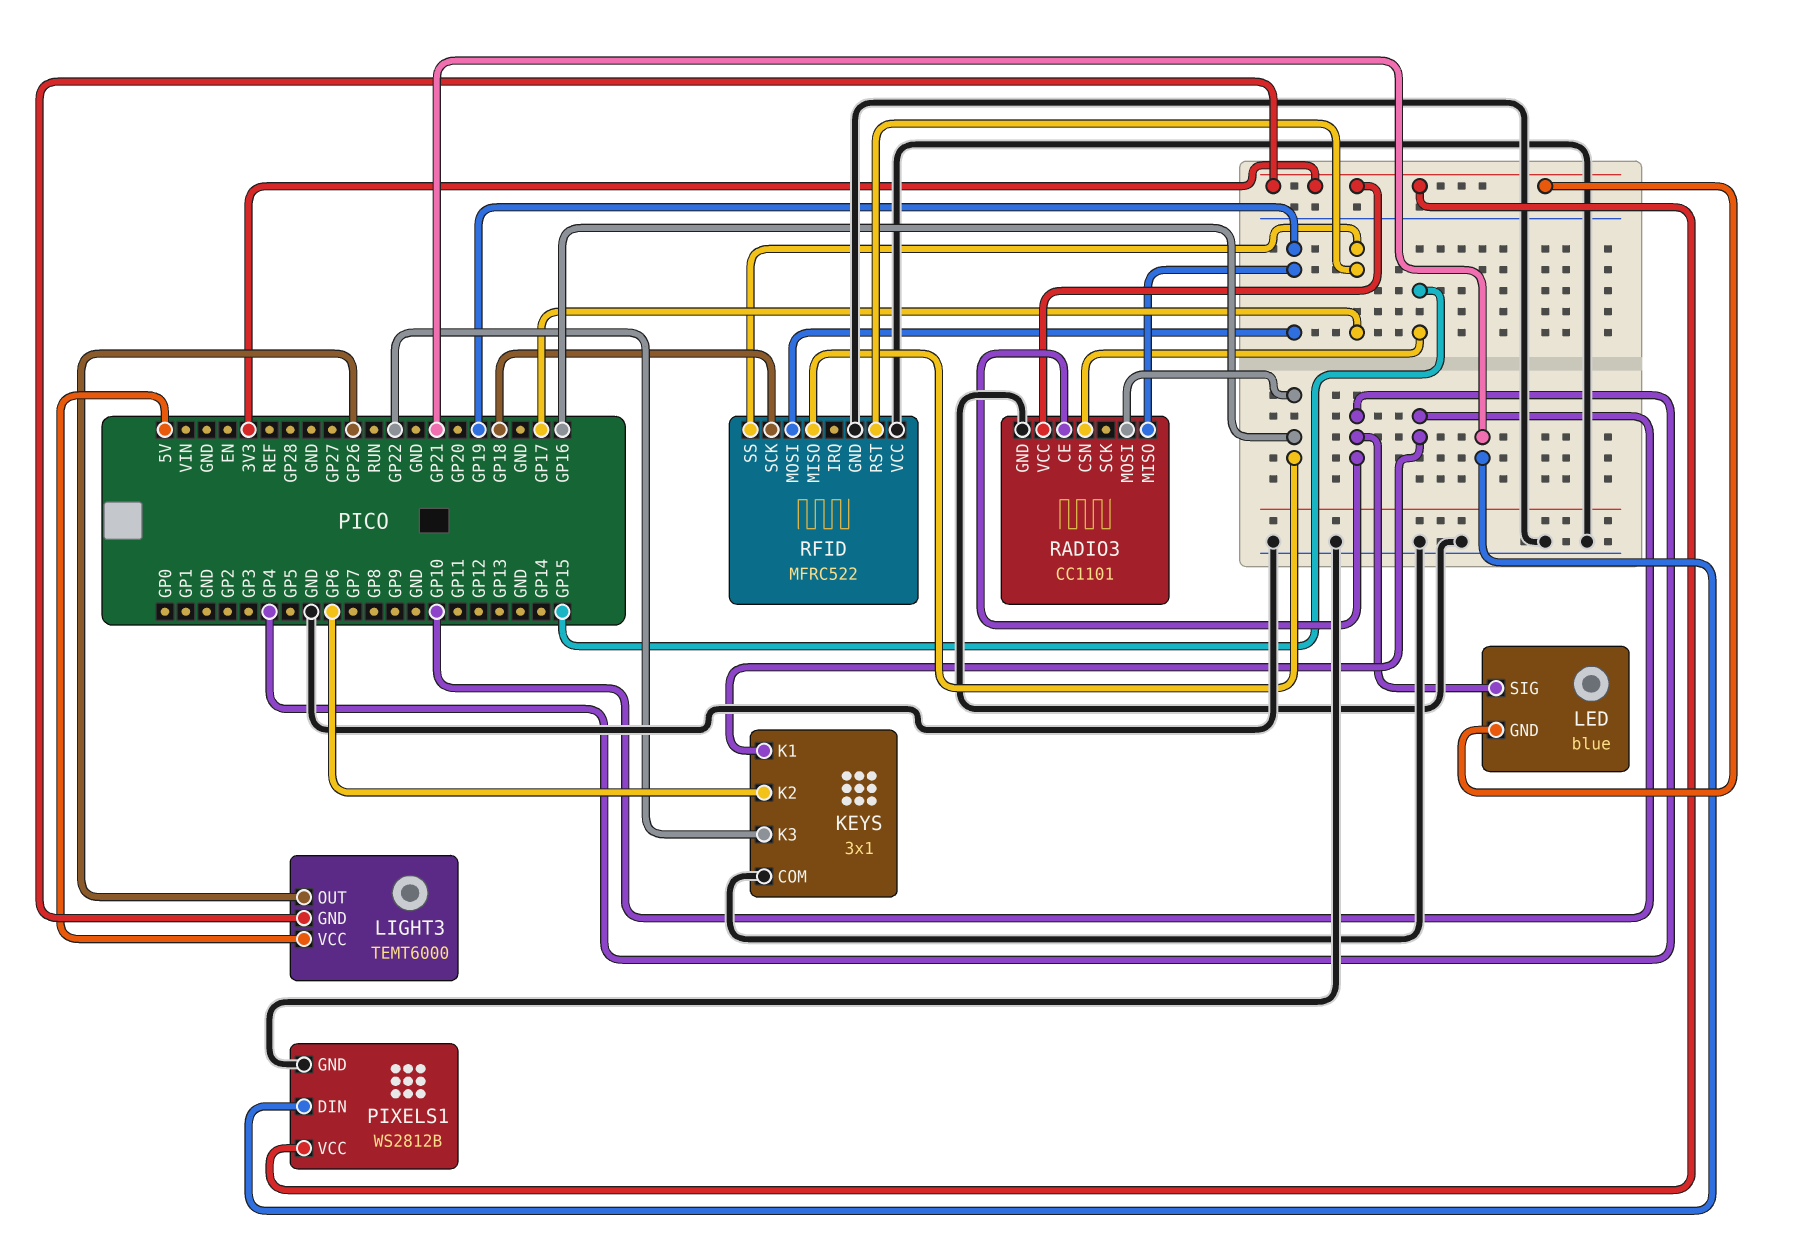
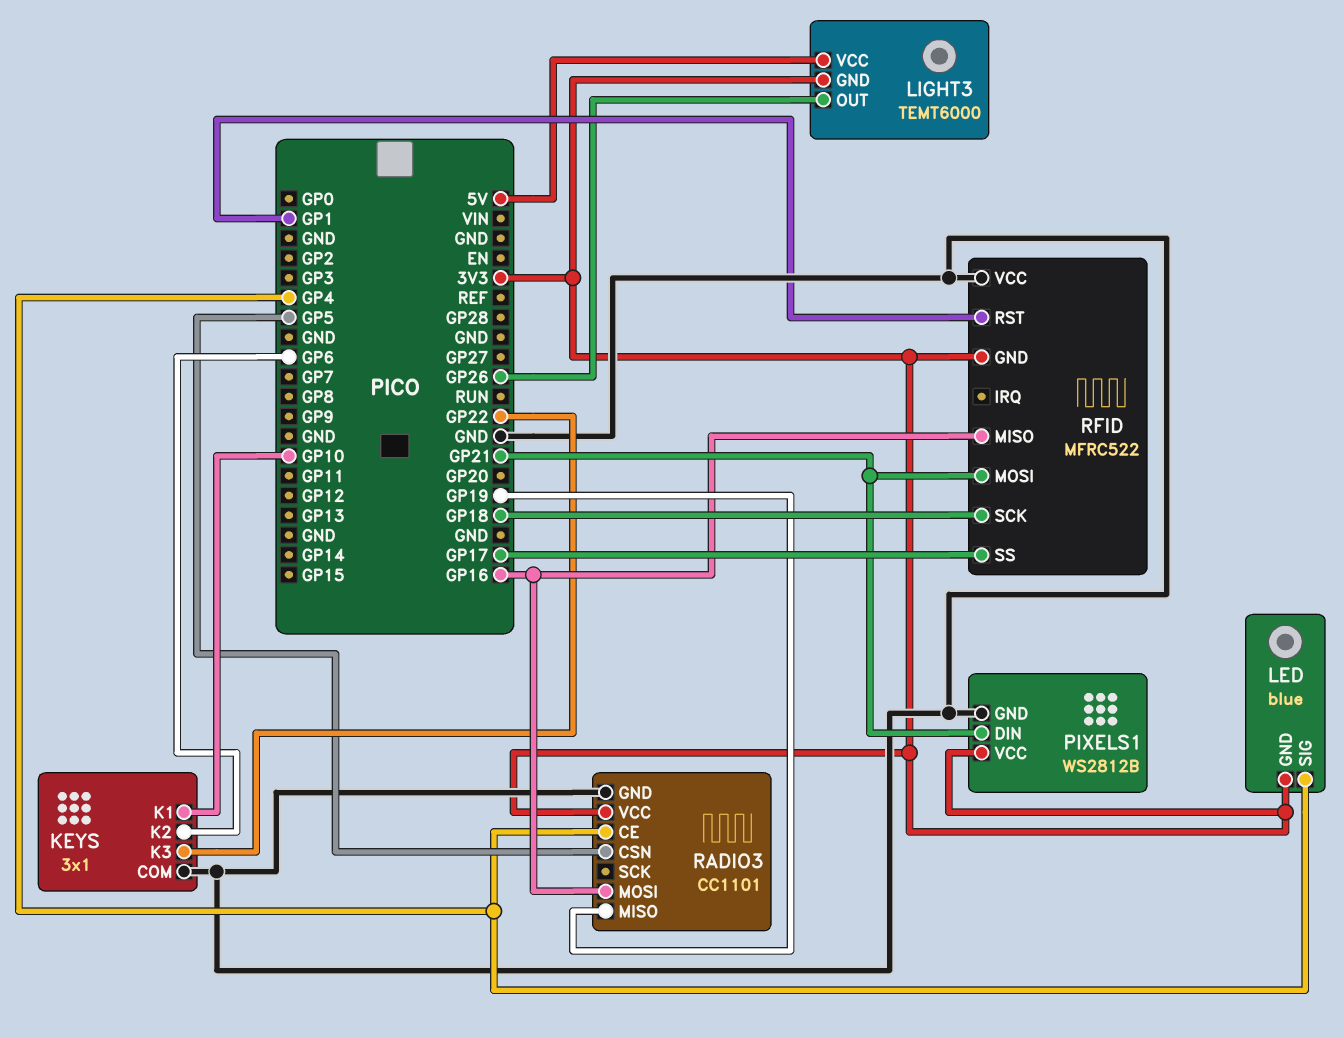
RADIO3 pin CSN: GP15 -> GP5
RFID pin GND: GND -> 3V3
RFID pin MOSI: GP19 -> GP21
RFID pin RST: GP17 -> GP1

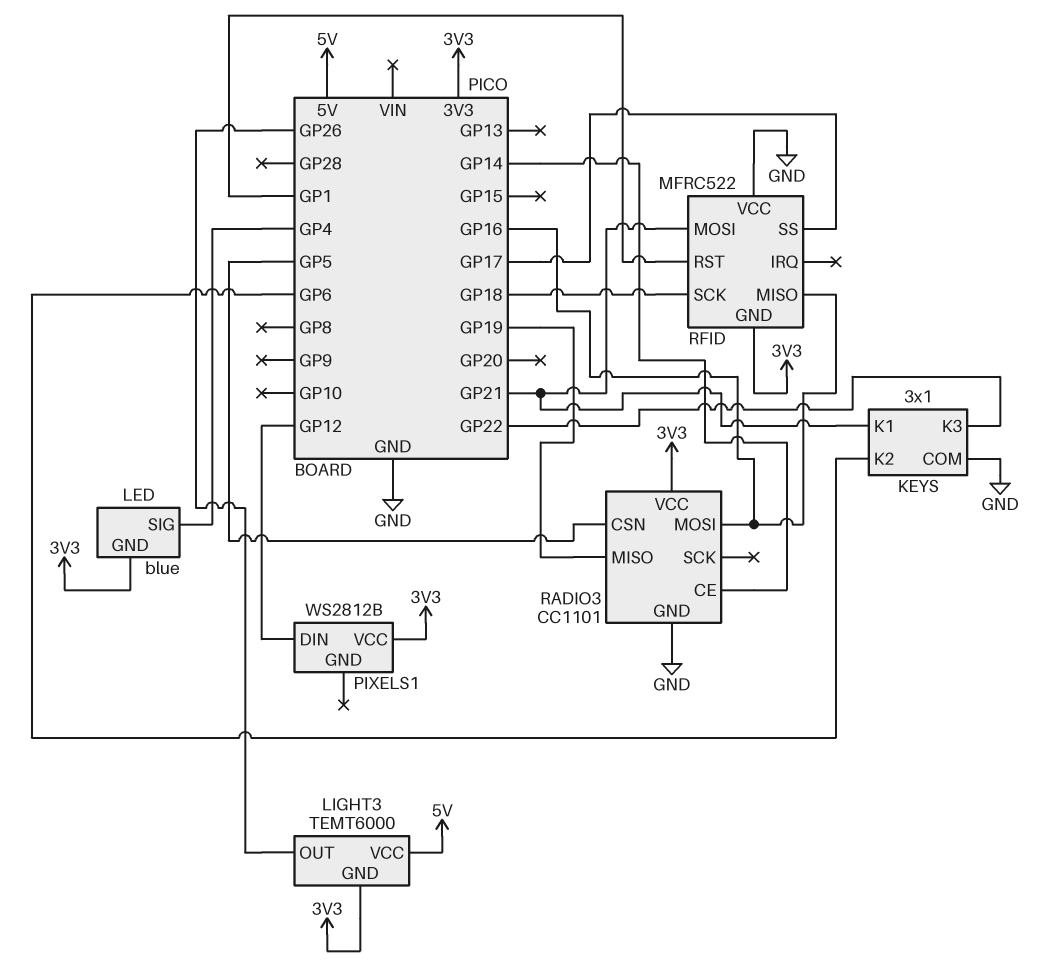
KEYS pin K1: GP10 -> GP21
PIXELS1 pin DIN: GP21 -> GP12
PIXELS1 pin GND: GND -> none
RADIO3 pin CE: GP4 -> GP14

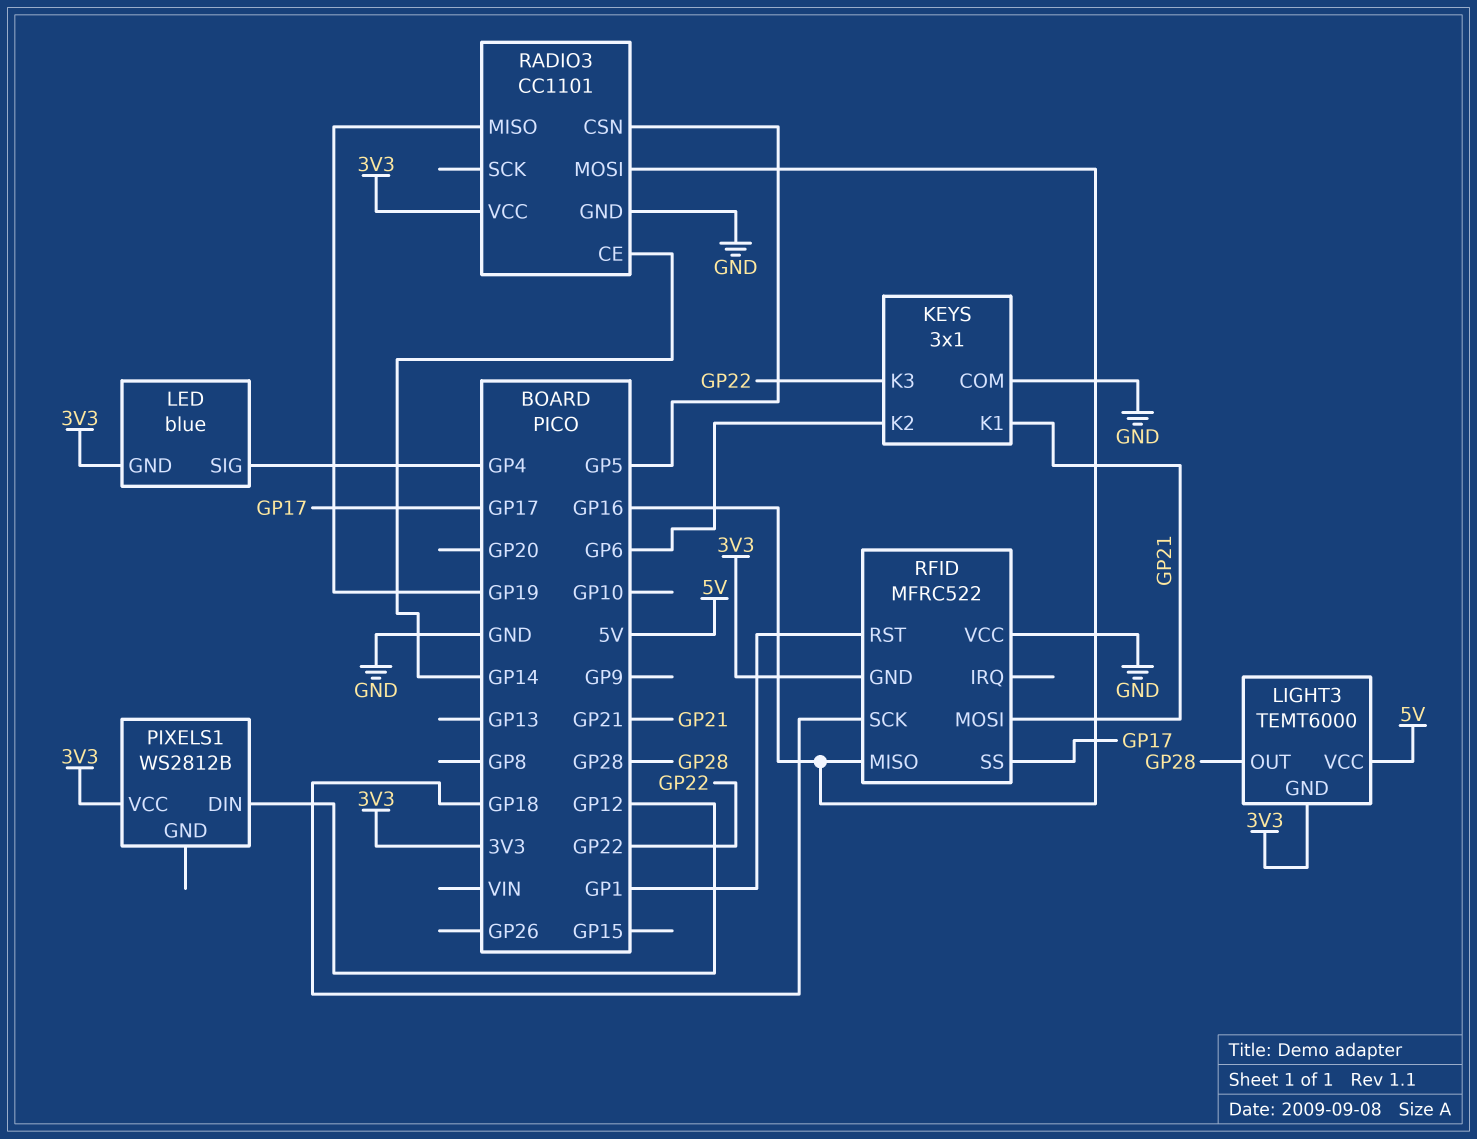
LIGHT3 pin OUT: GP26 -> GP28

